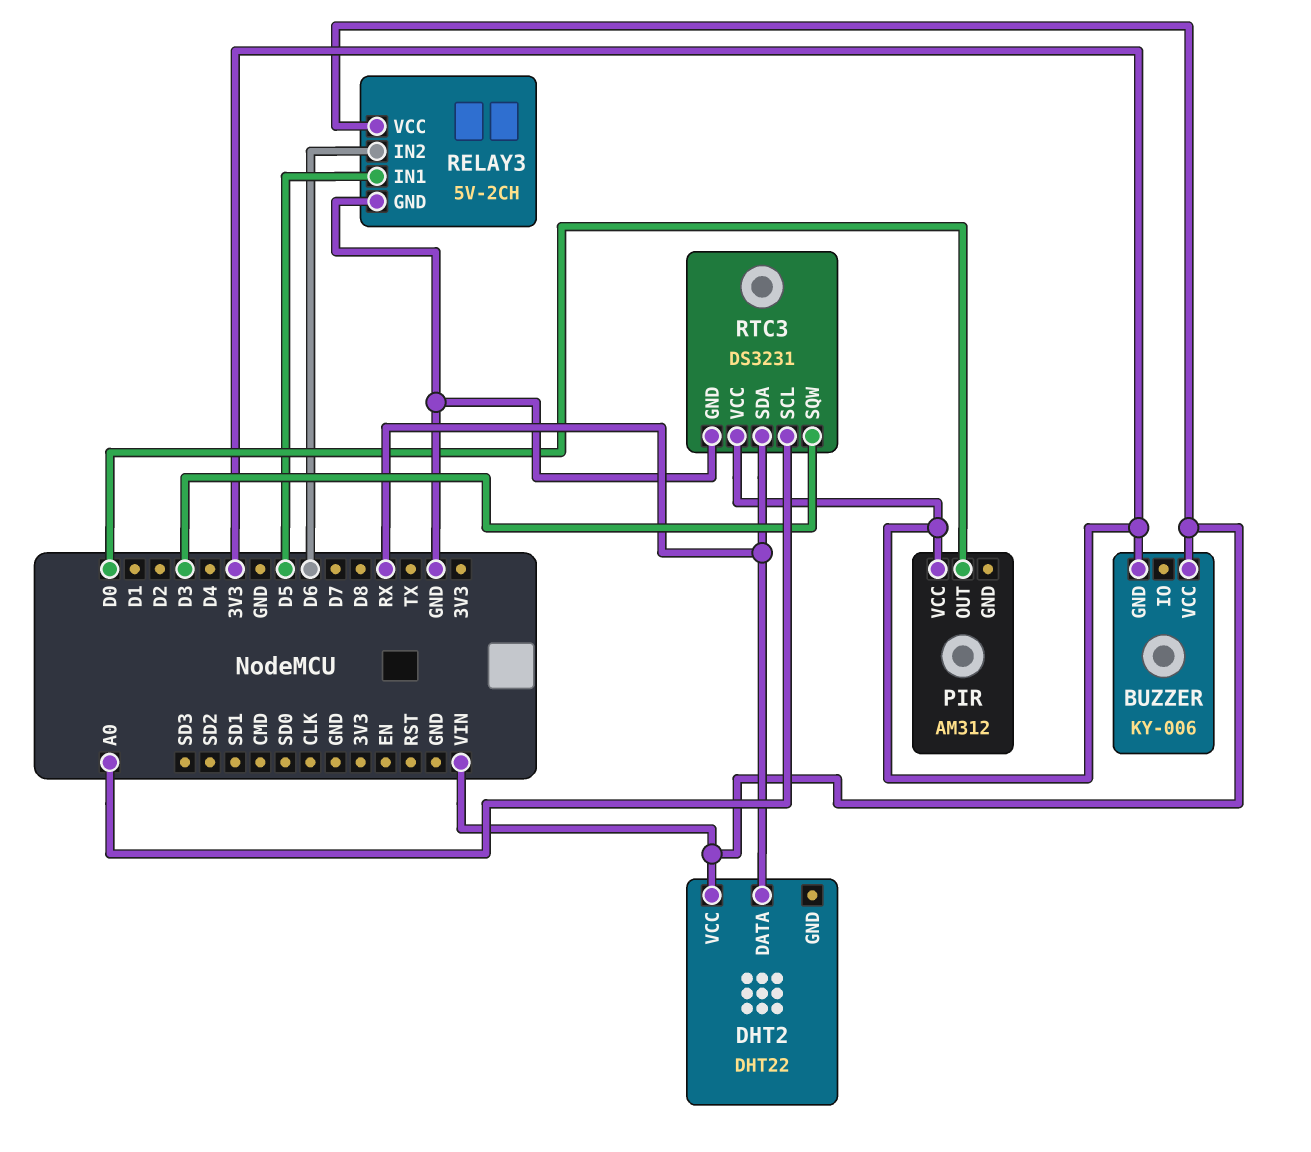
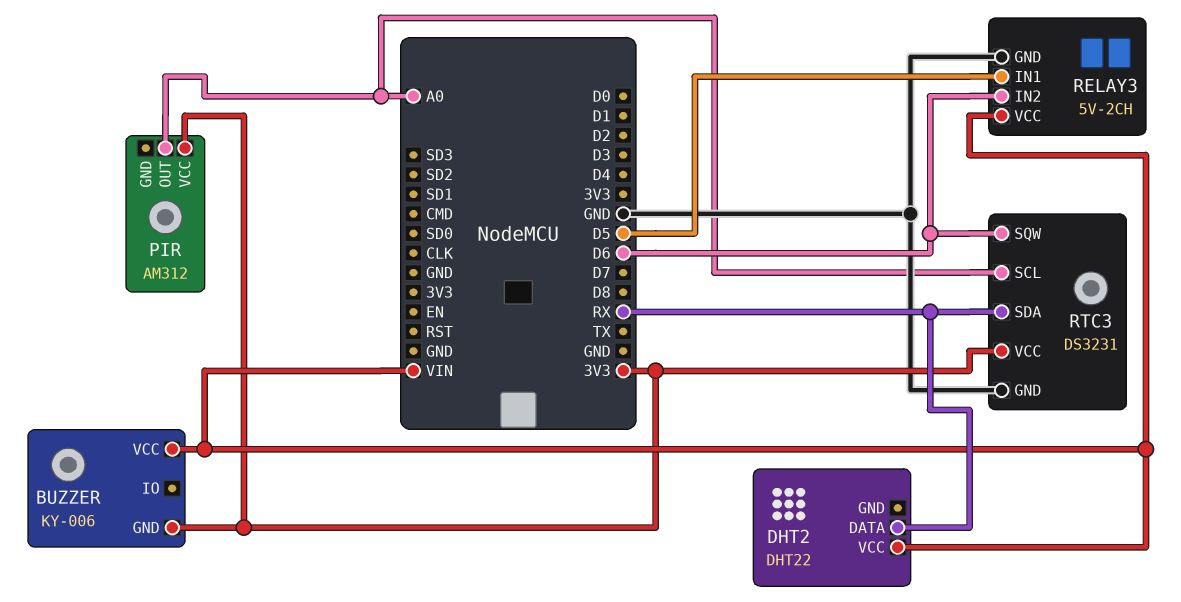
PIR pin OUT: D0 -> A0
RTC3 pin SQW: D3 -> D6

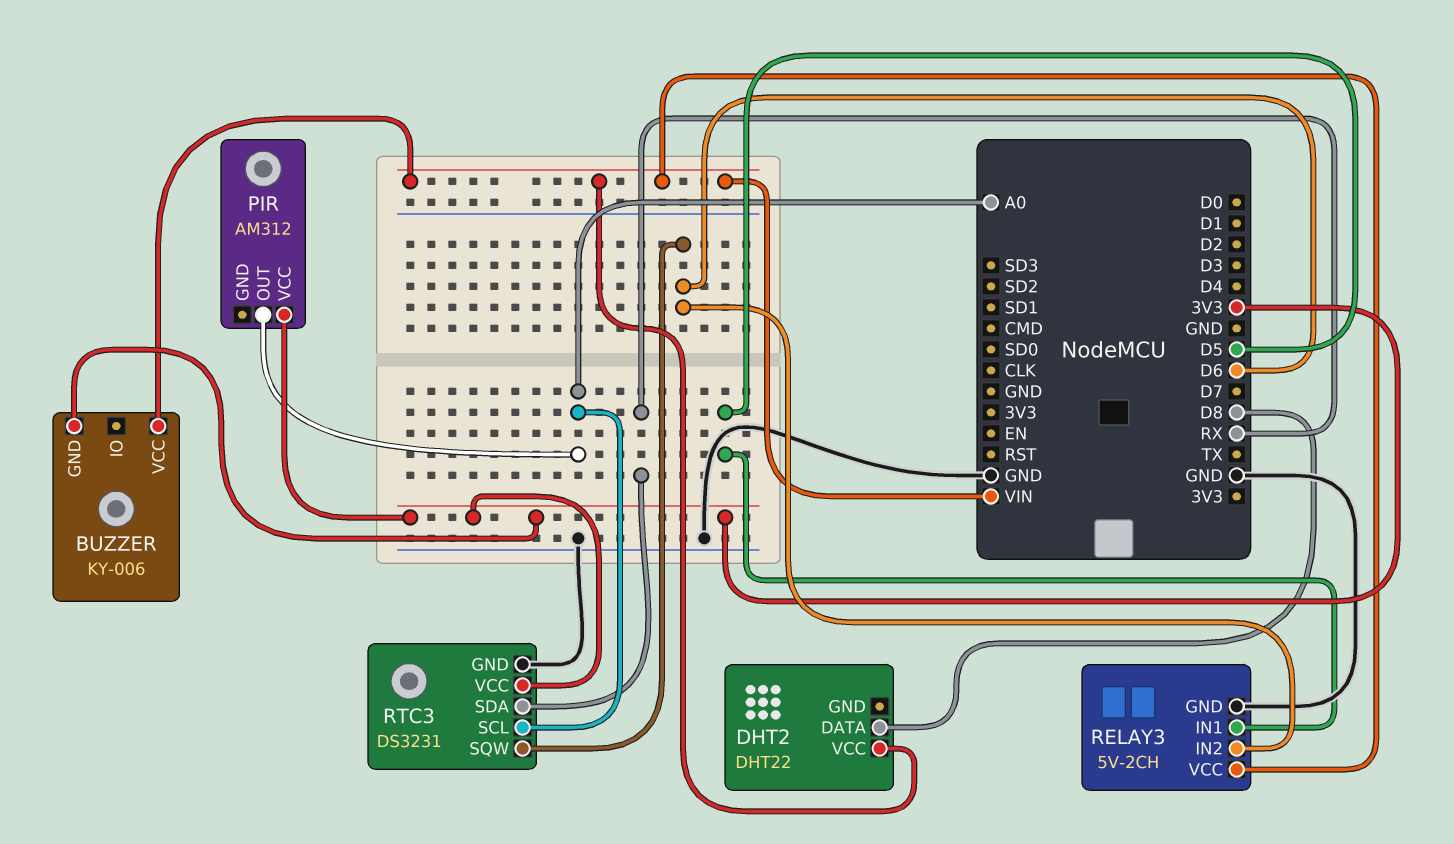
DHT2 pin DATA: RX -> D8

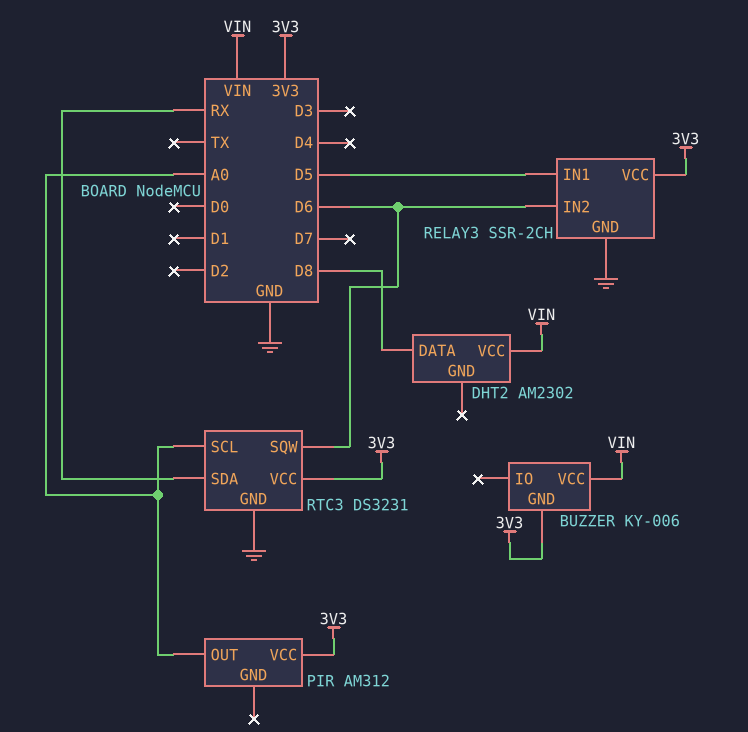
DHT2: DHT22 -> AM2302
RELAY3: 5V-2CH -> SSR-2CH
RELAY3 pin VCC: VIN -> 3V3

